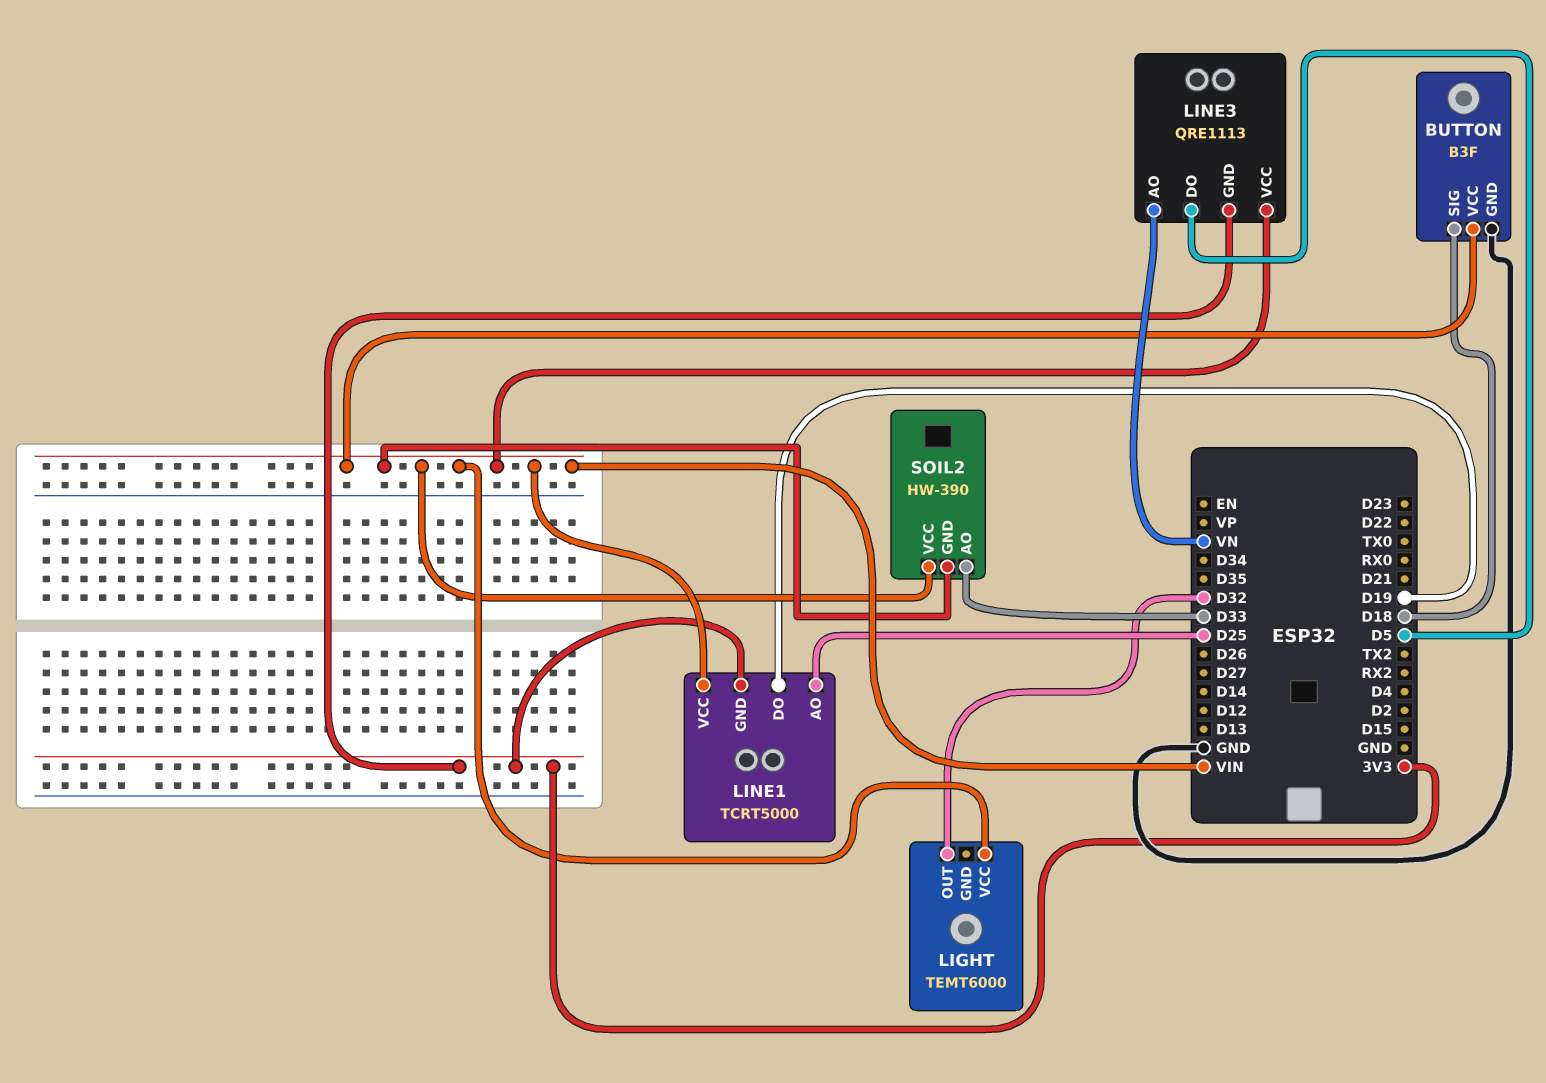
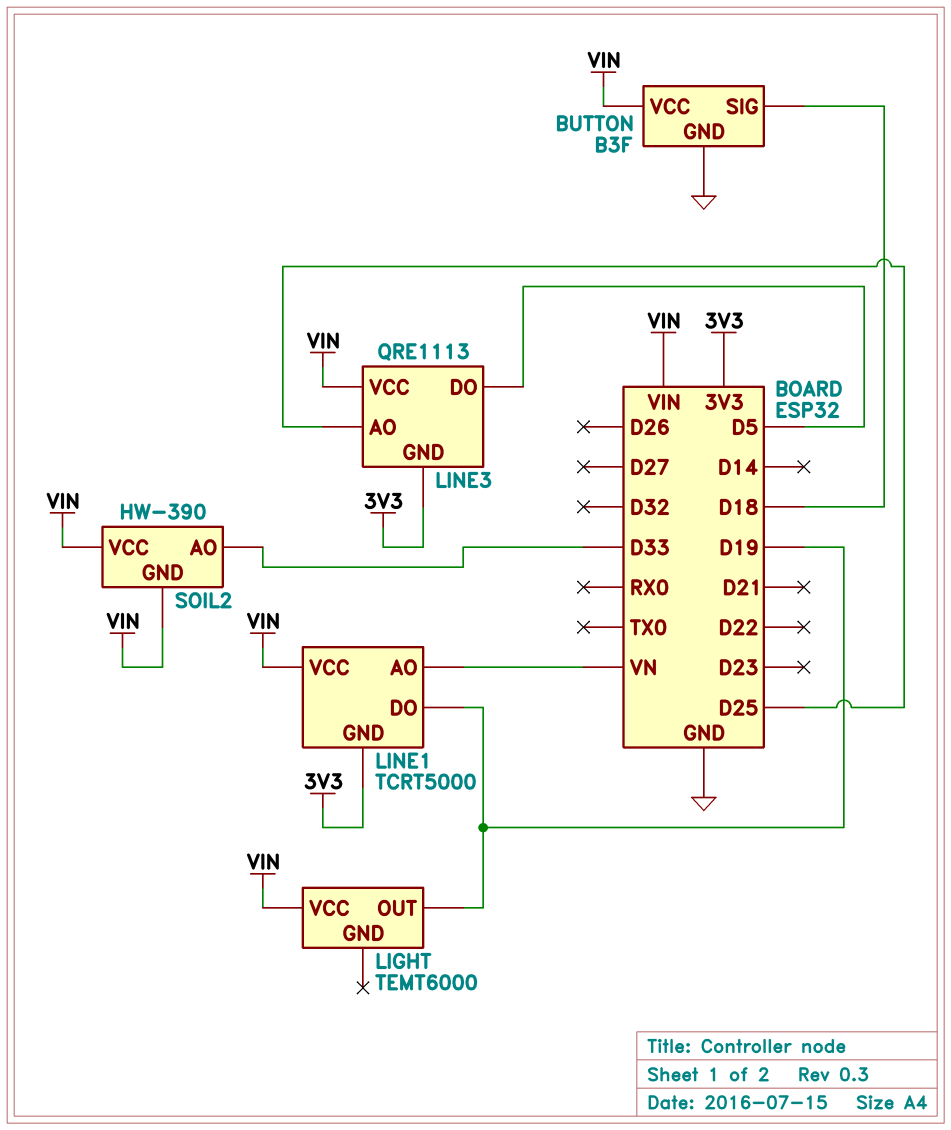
LIGHT pin OUT: D32 -> D19
LINE1 pin AO: D25 -> VN
LINE3 pin AO: VN -> D25

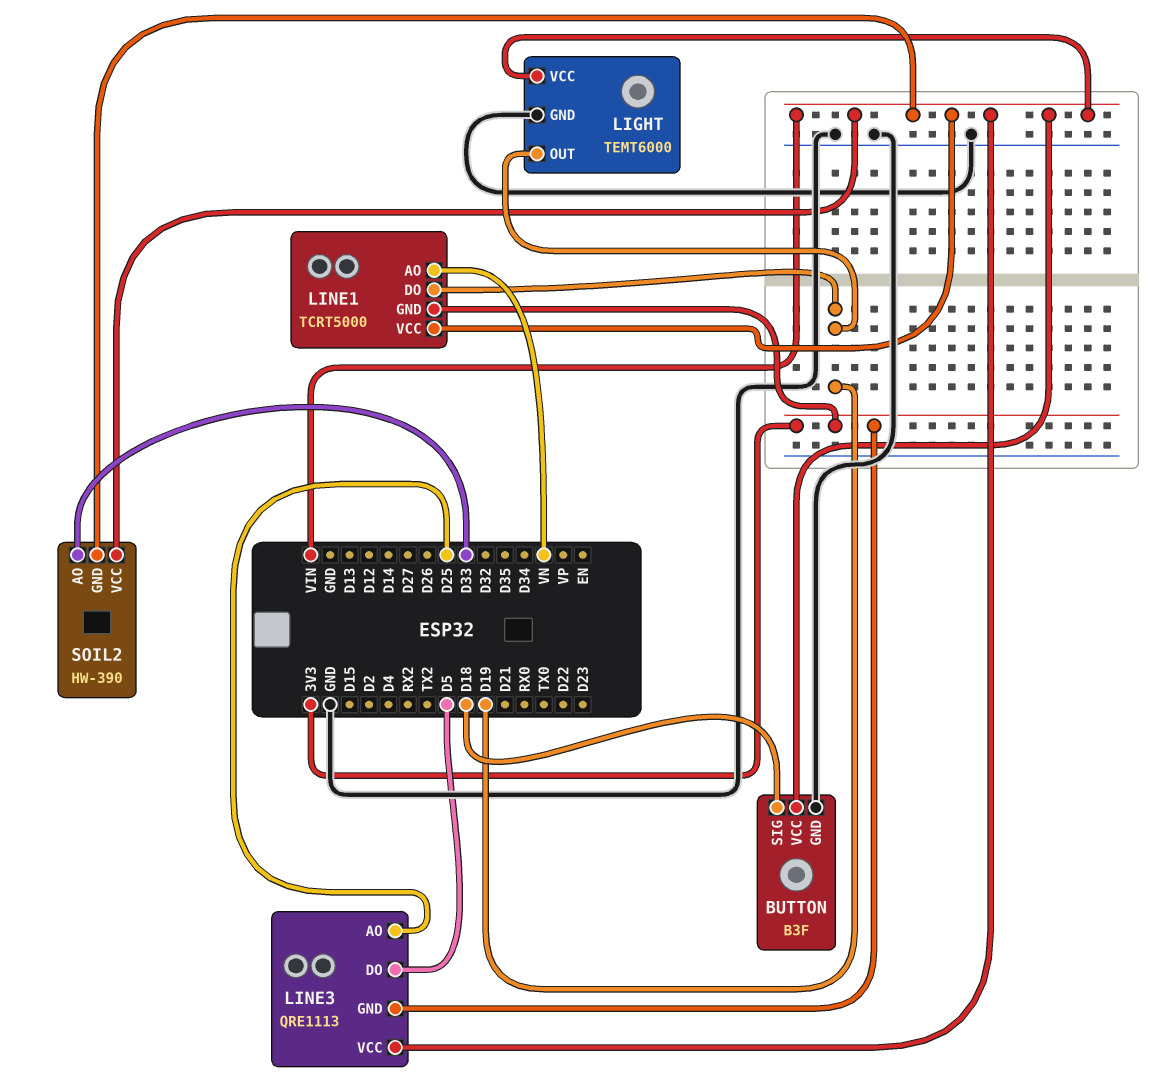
LIGHT pin GND: none -> GND

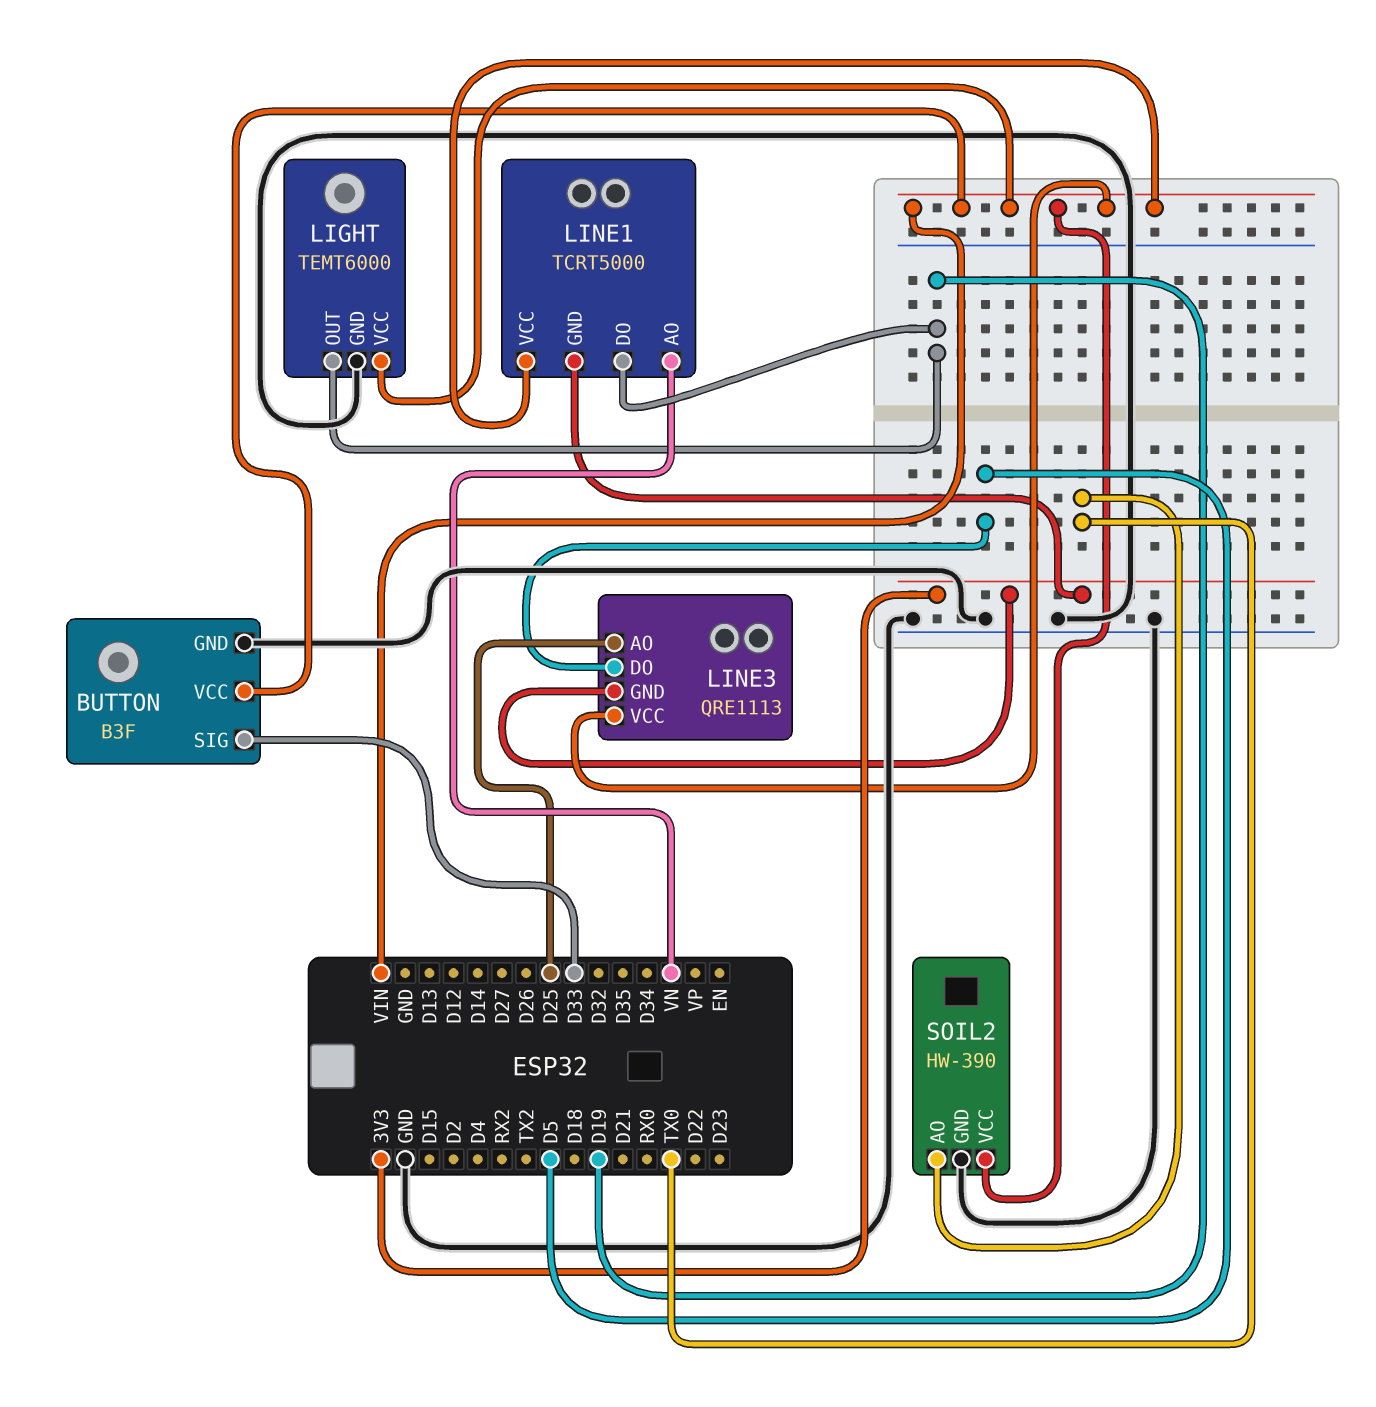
BUTTON pin SIG: D18 -> D33
SOIL2 pin AO: D33 -> TX0
SOIL2 pin GND: VIN -> GND

